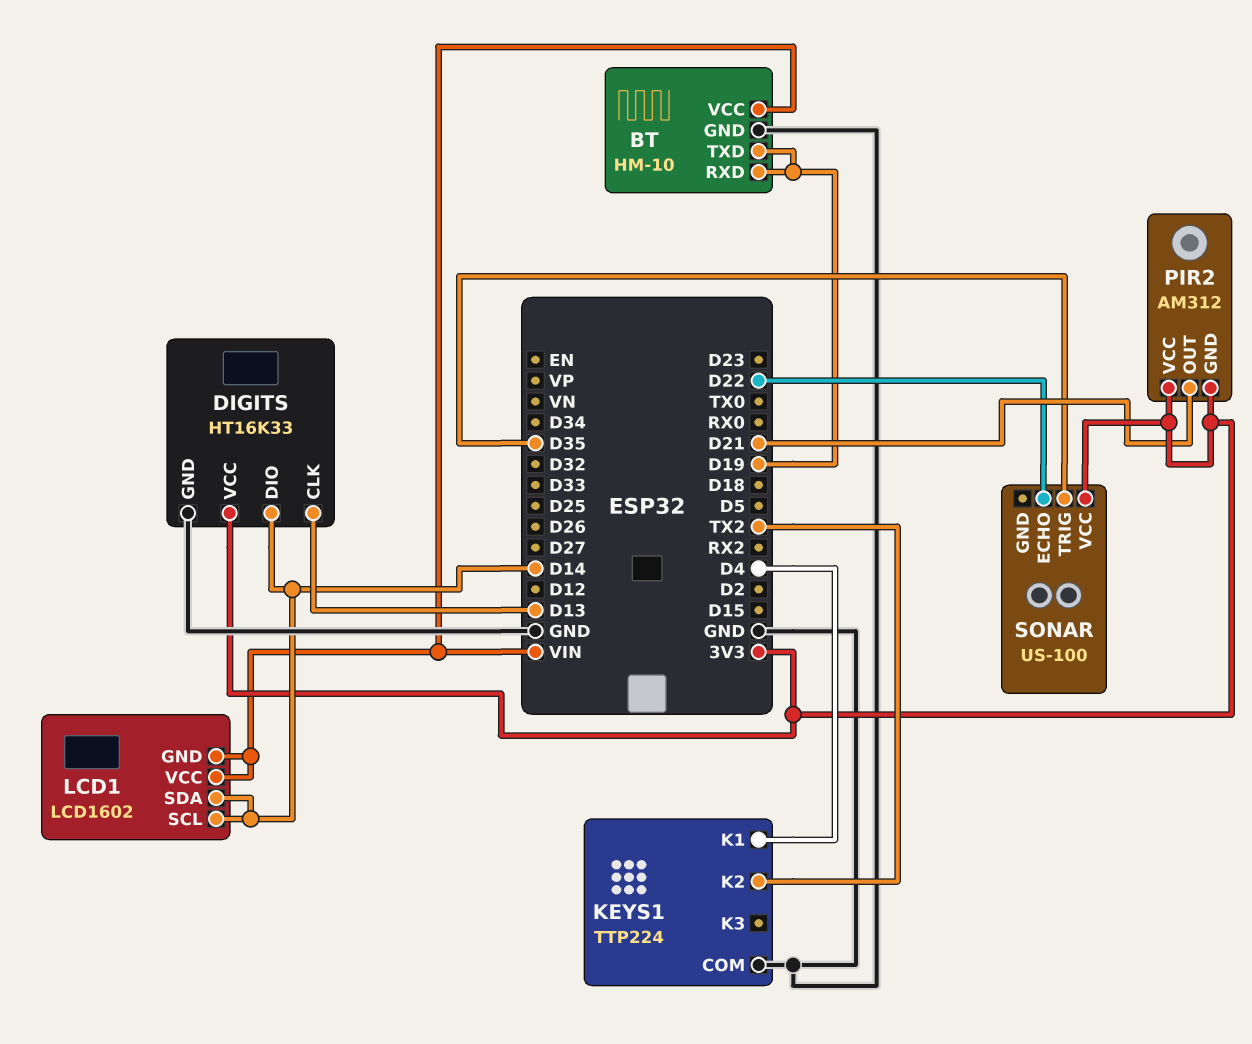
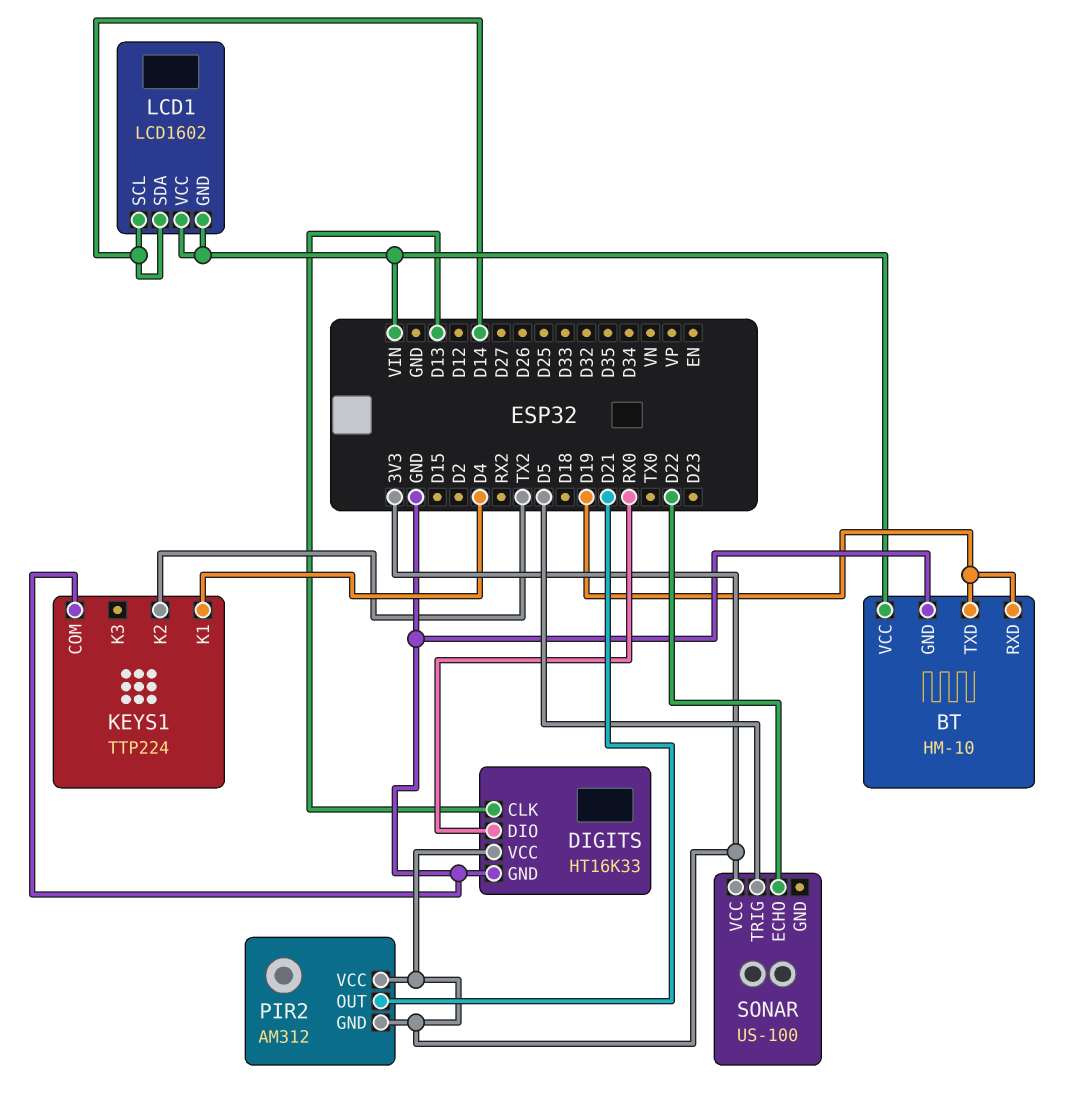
DIGITS pin DIO: D14 -> RX0
SONAR pin TRIG: D35 -> D5

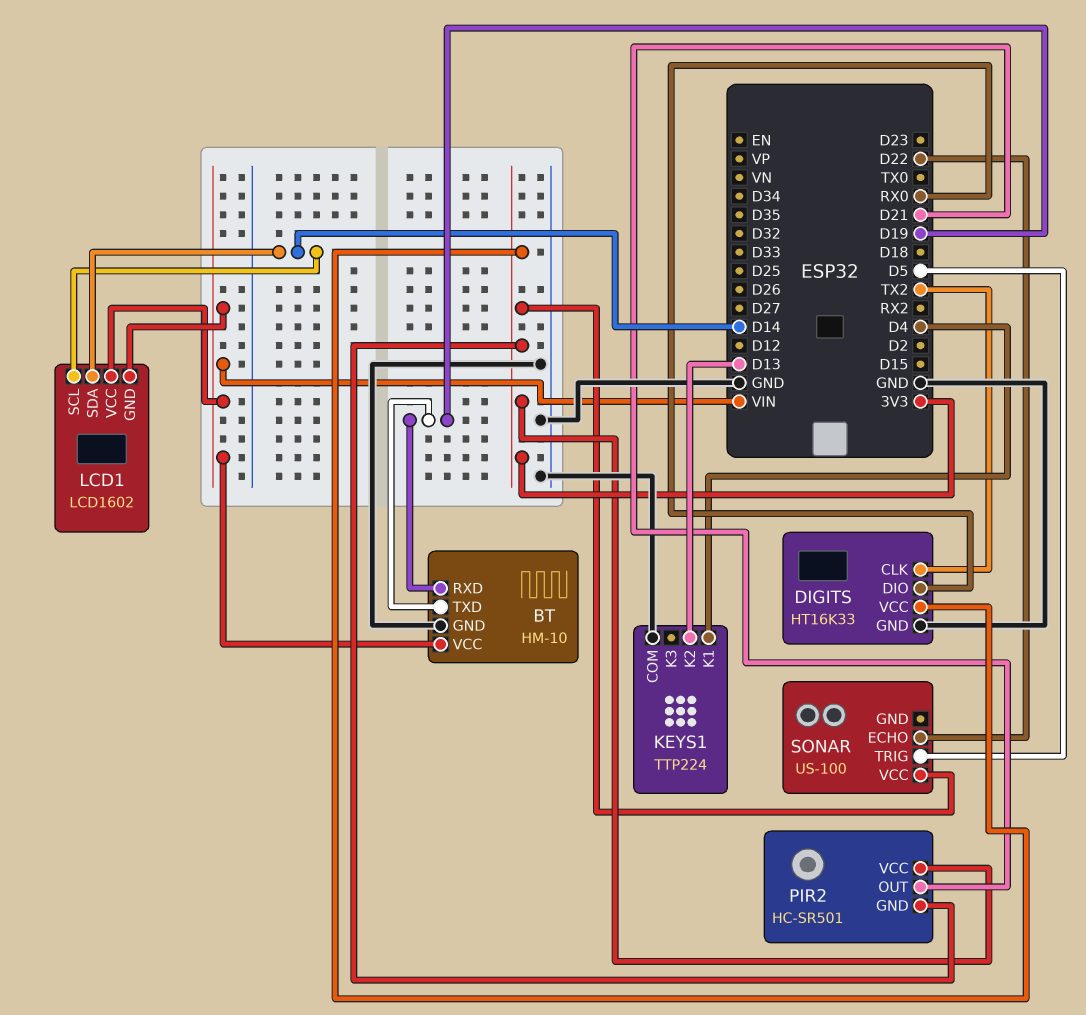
DIGITS pin CLK: D13 -> TX2
KEYS1 pin K2: TX2 -> D13
PIR2: AM312 -> HC-SR501

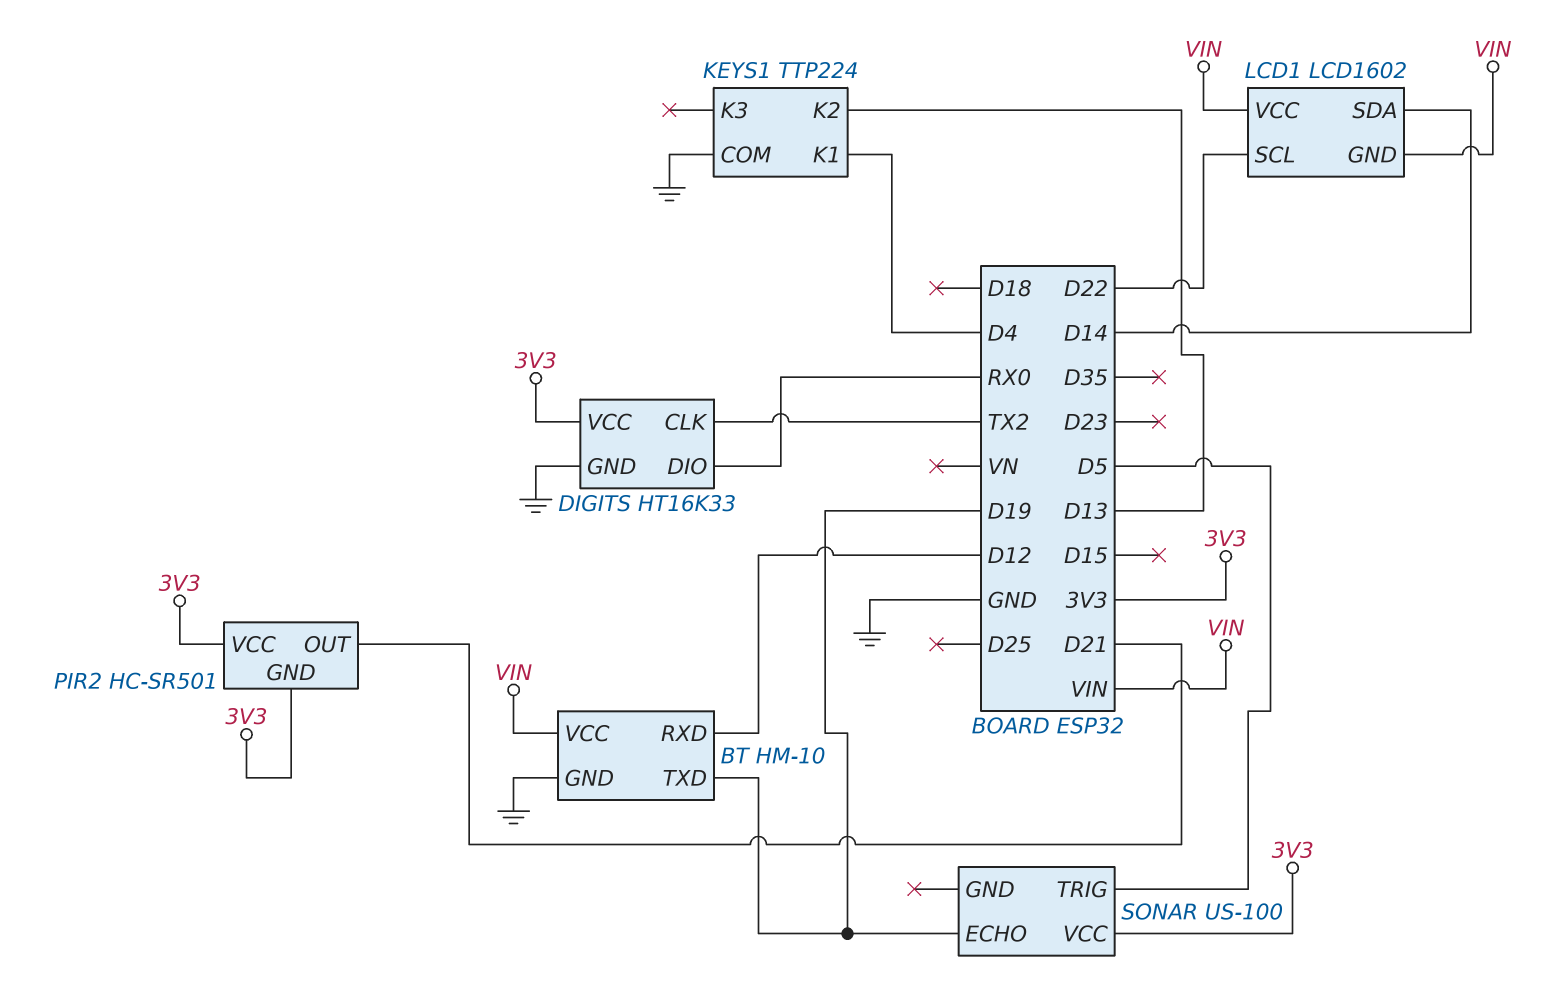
BT pin RXD: D19 -> D12
LCD1 pin SCL: D14 -> D22
SONAR pin ECHO: D22 -> D19

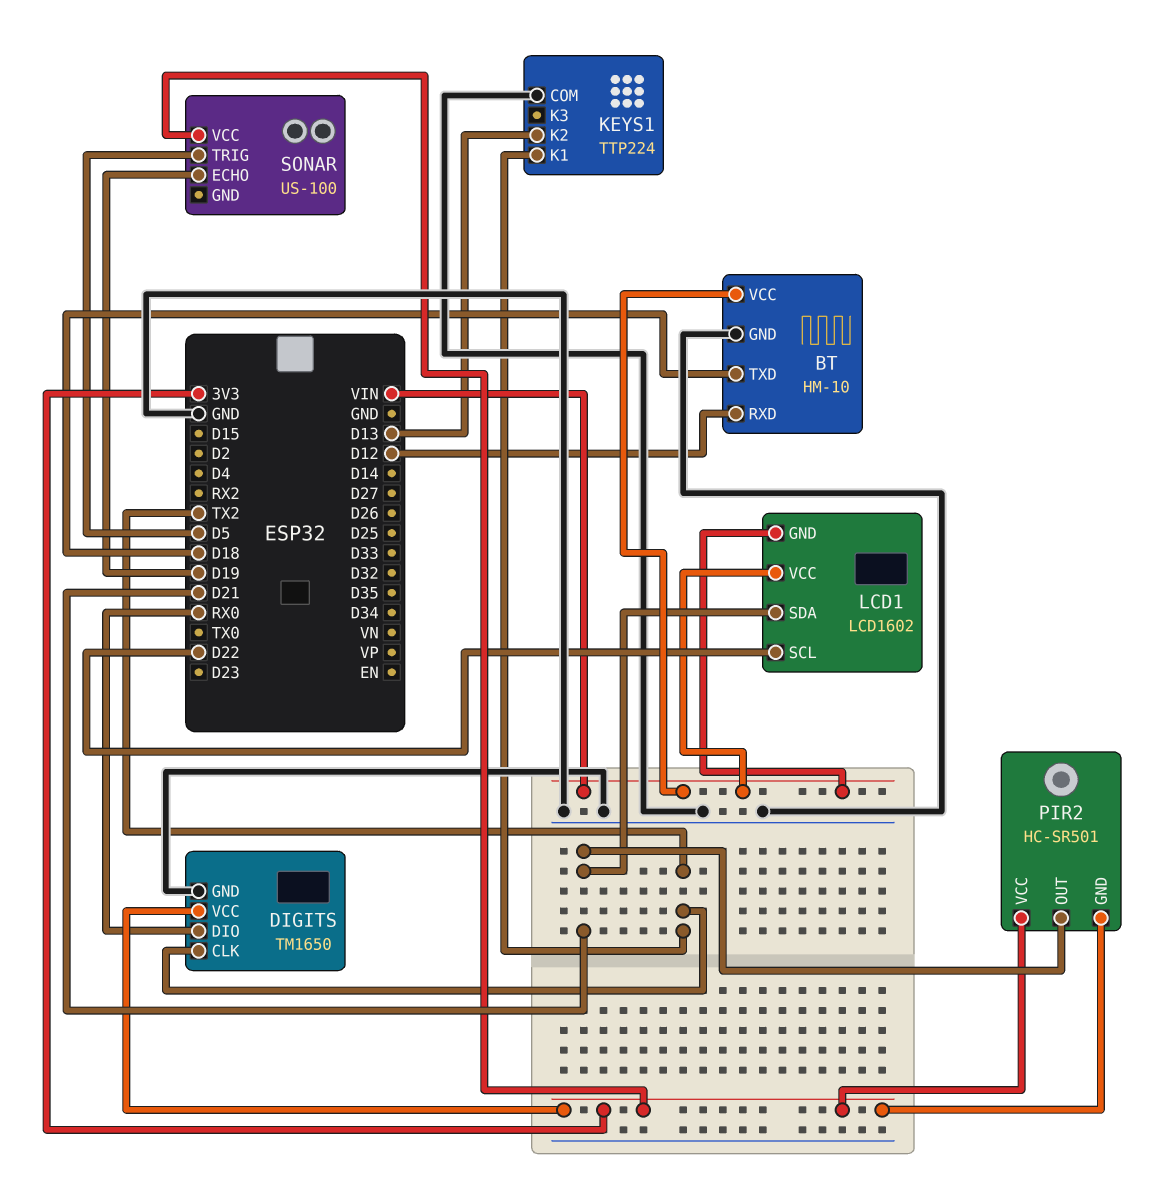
BT pin TXD: D19 -> D18
DIGITS: HT16K33 -> TM1650
KEYS1 pin K1: D4 -> TX2
LCD1 pin SDA: D14 -> D21

